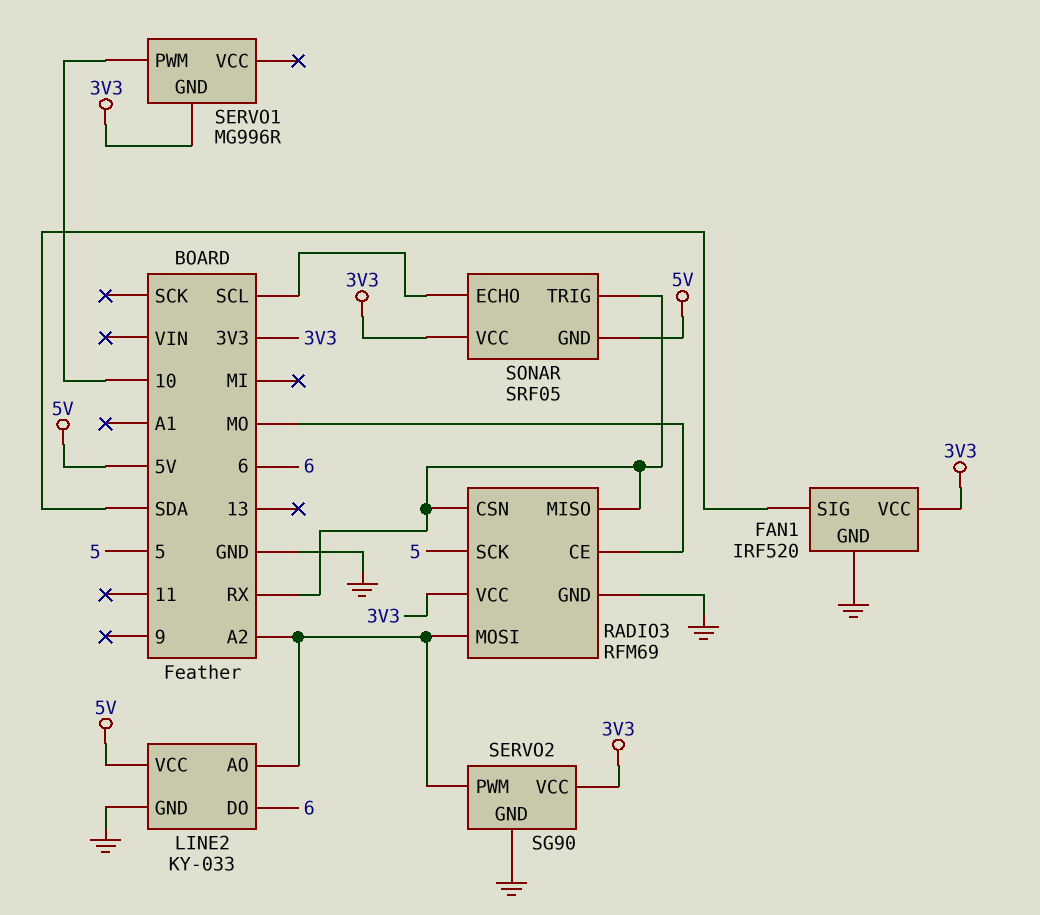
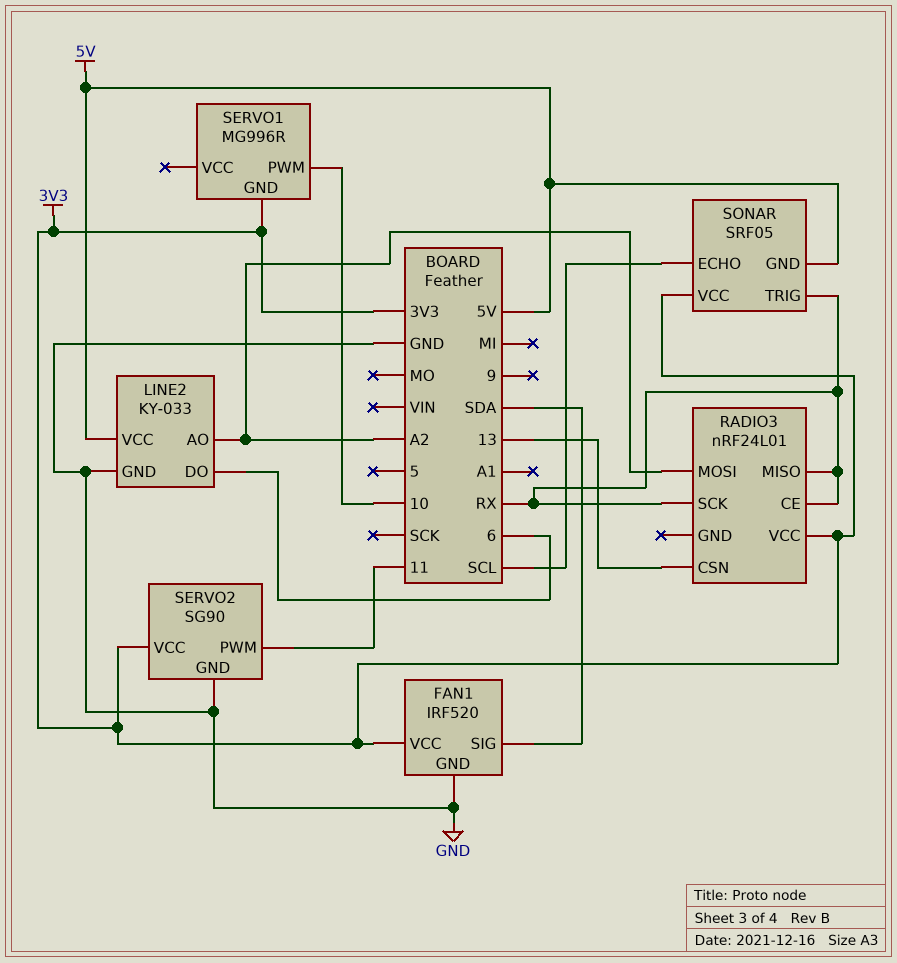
RADIO3: RFM69 -> nRF24L01
RADIO3 pin CE: MO -> RX
RADIO3 pin CSN: RX -> 13
RADIO3 pin GND: GND -> none
RADIO3 pin SCK: 5 -> RX
SERVO2 pin PWM: A2 -> 11

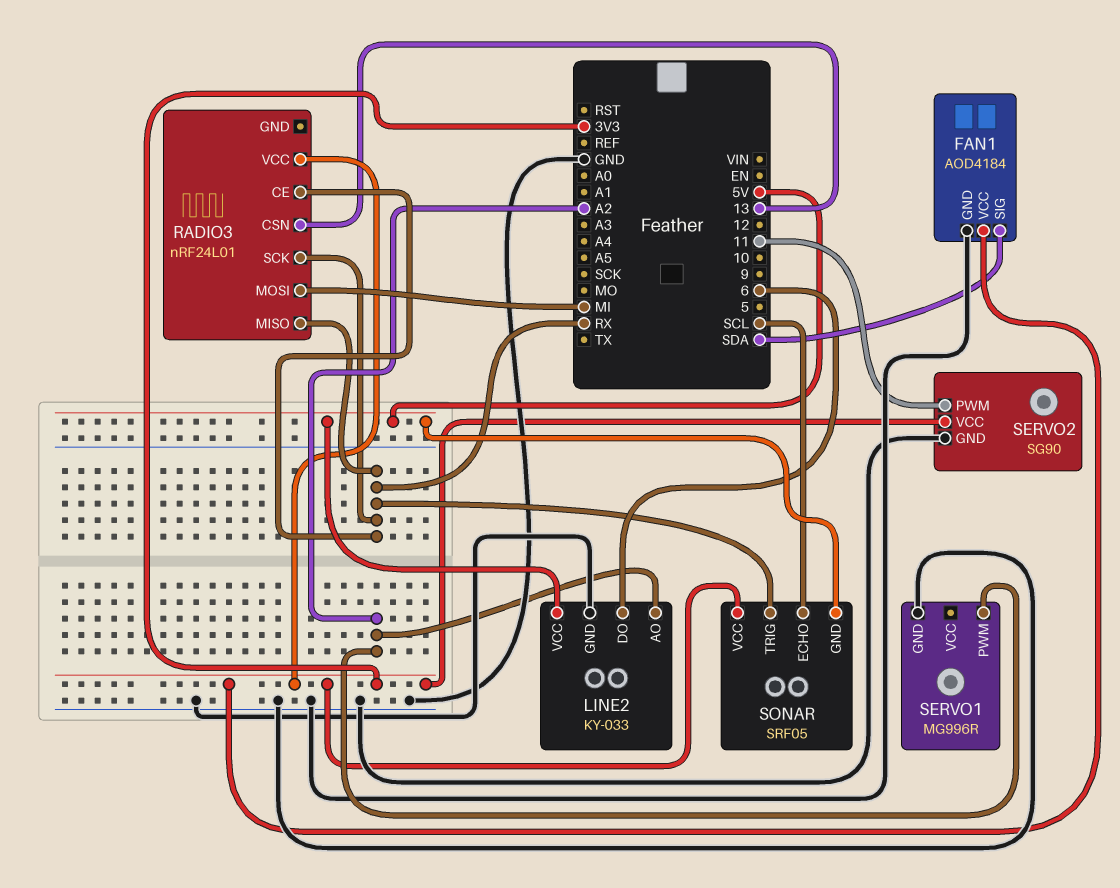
FAN1: IRF520 -> AOD4184
RADIO3 pin MOSI: A2 -> MI
SERVO1 pin GND: 3V3 -> GND
SERVO1 pin PWM: 10 -> A2

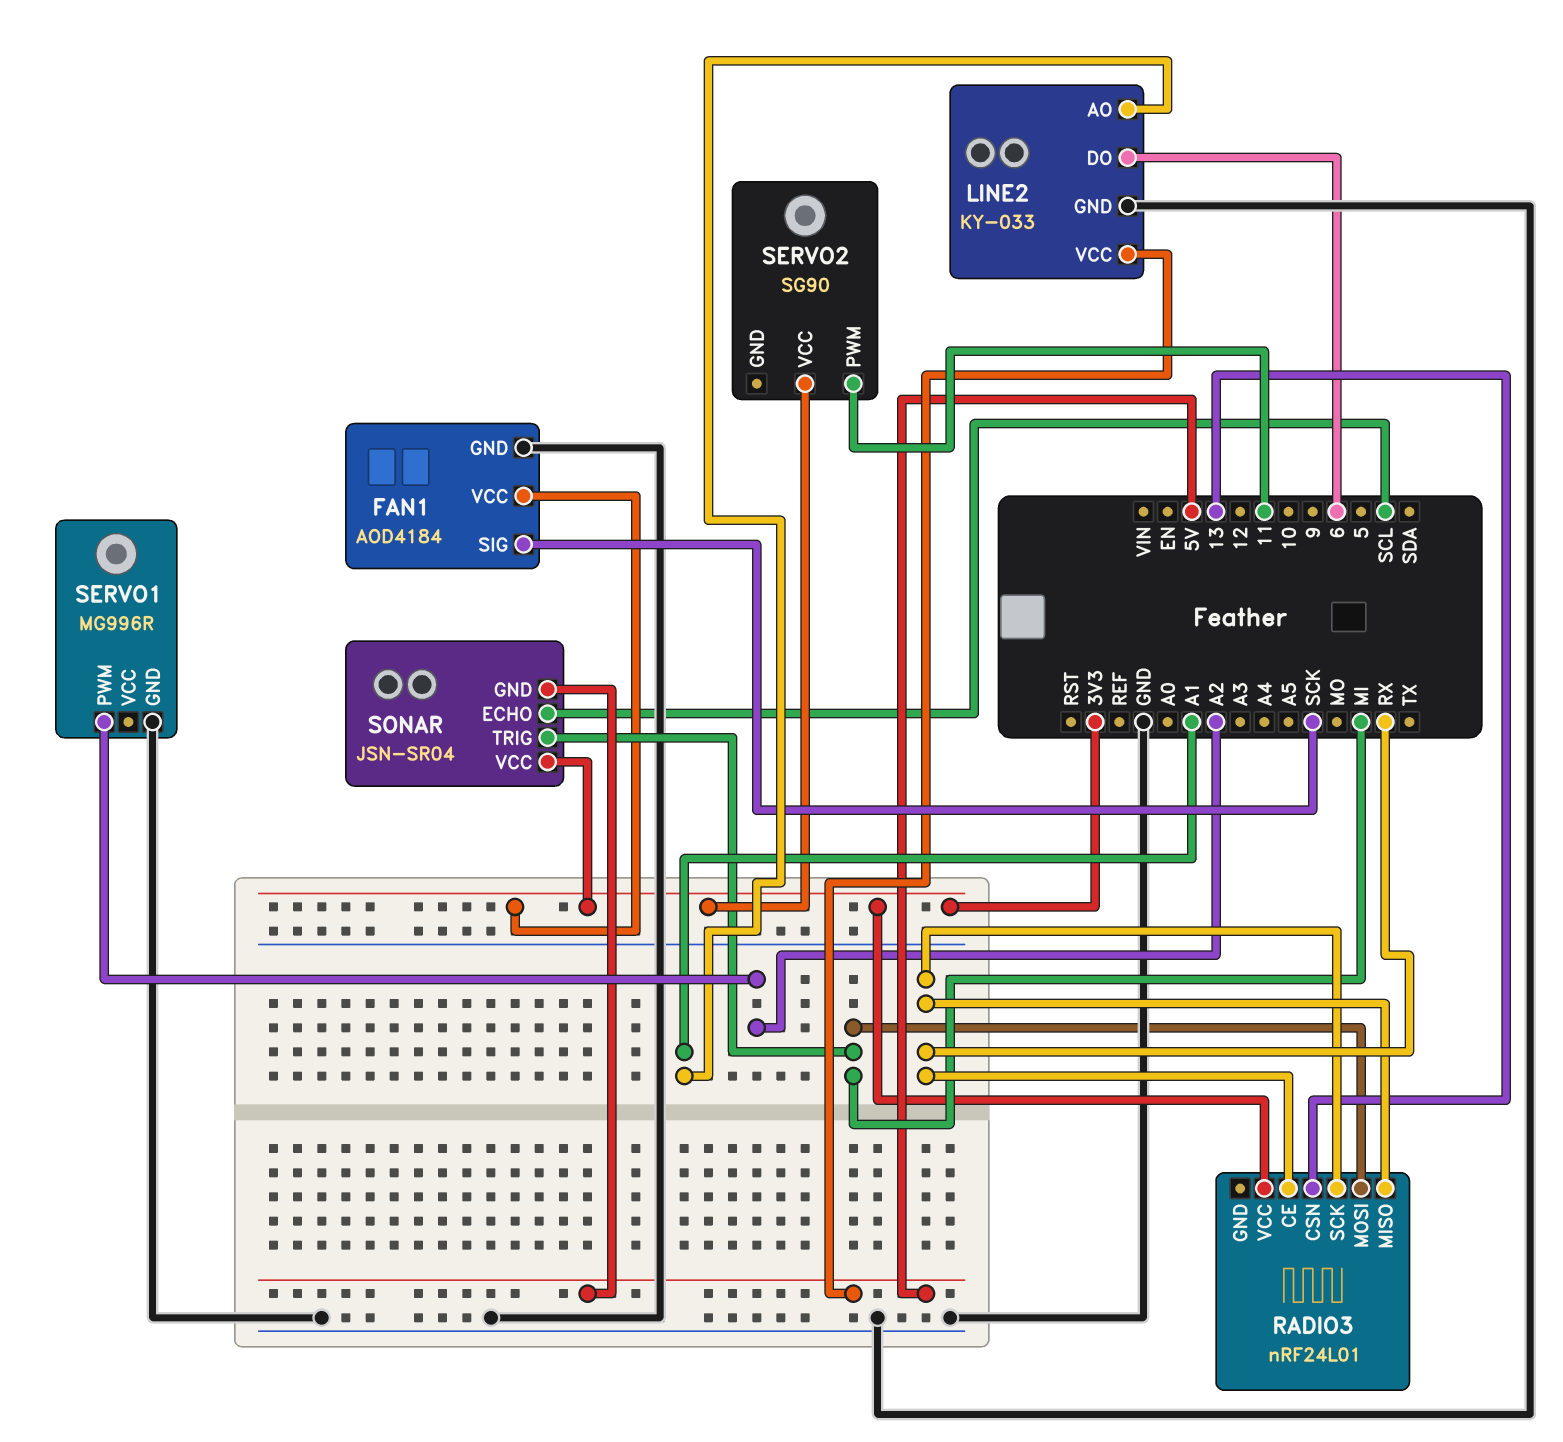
FAN1 pin SIG: SDA -> SCK
LINE2 pin AO: A2 -> A1
SERVO2 pin GND: GND -> none
SONAR: SRF05 -> JSN-SR04
SONAR pin TRIG: RX -> MI

